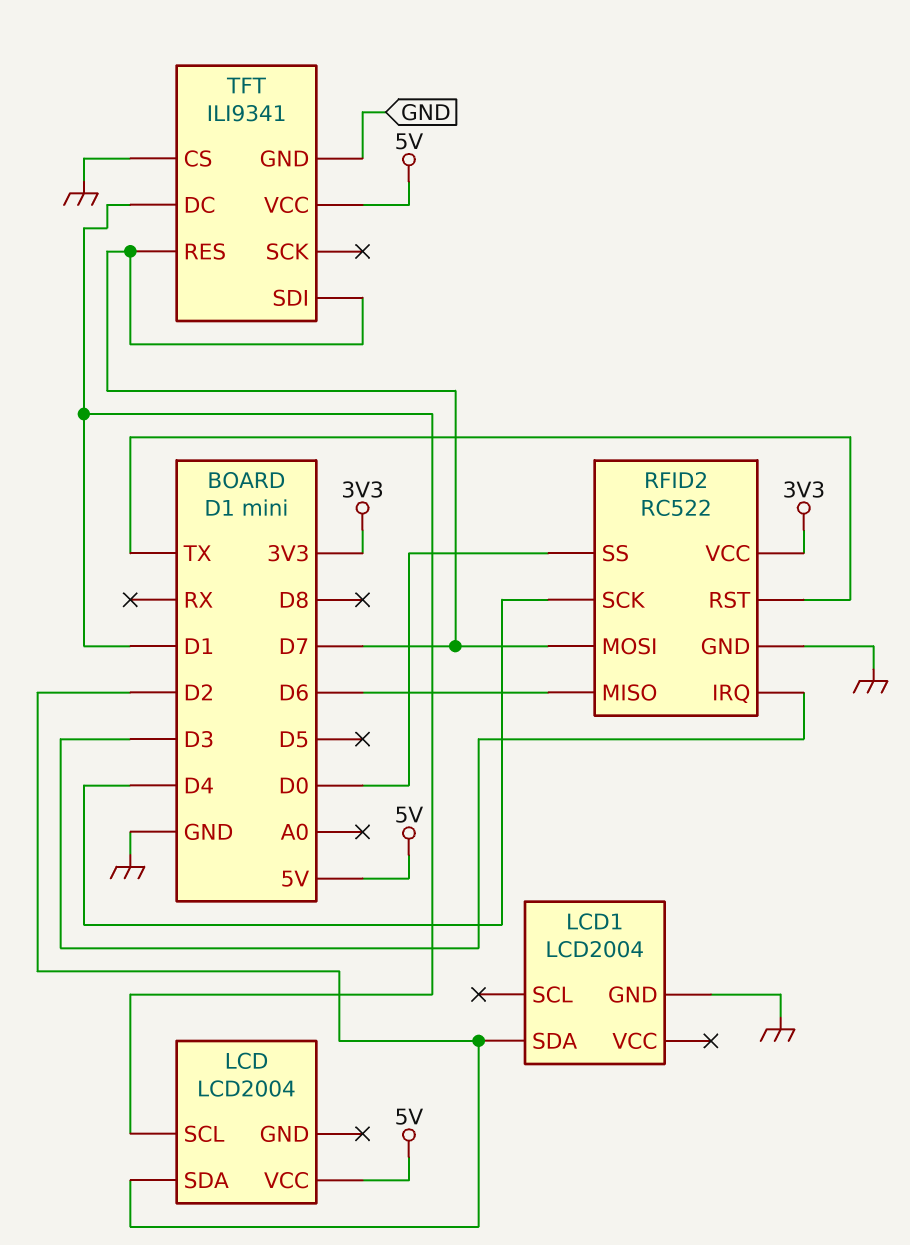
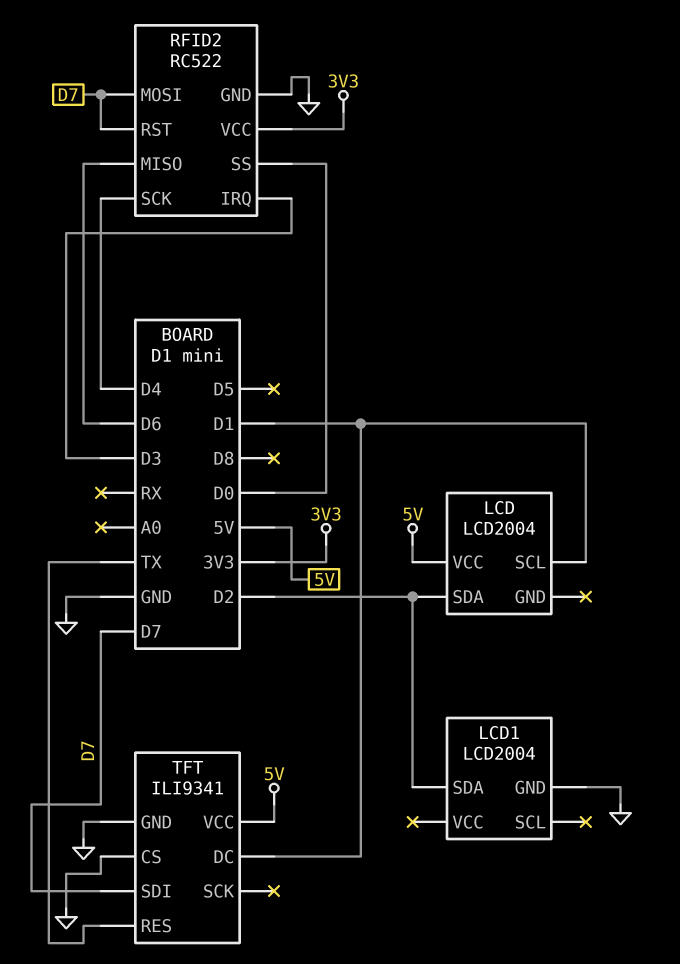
RFID2 pin RST: TX -> D7
TFT pin RES: D7 -> TX

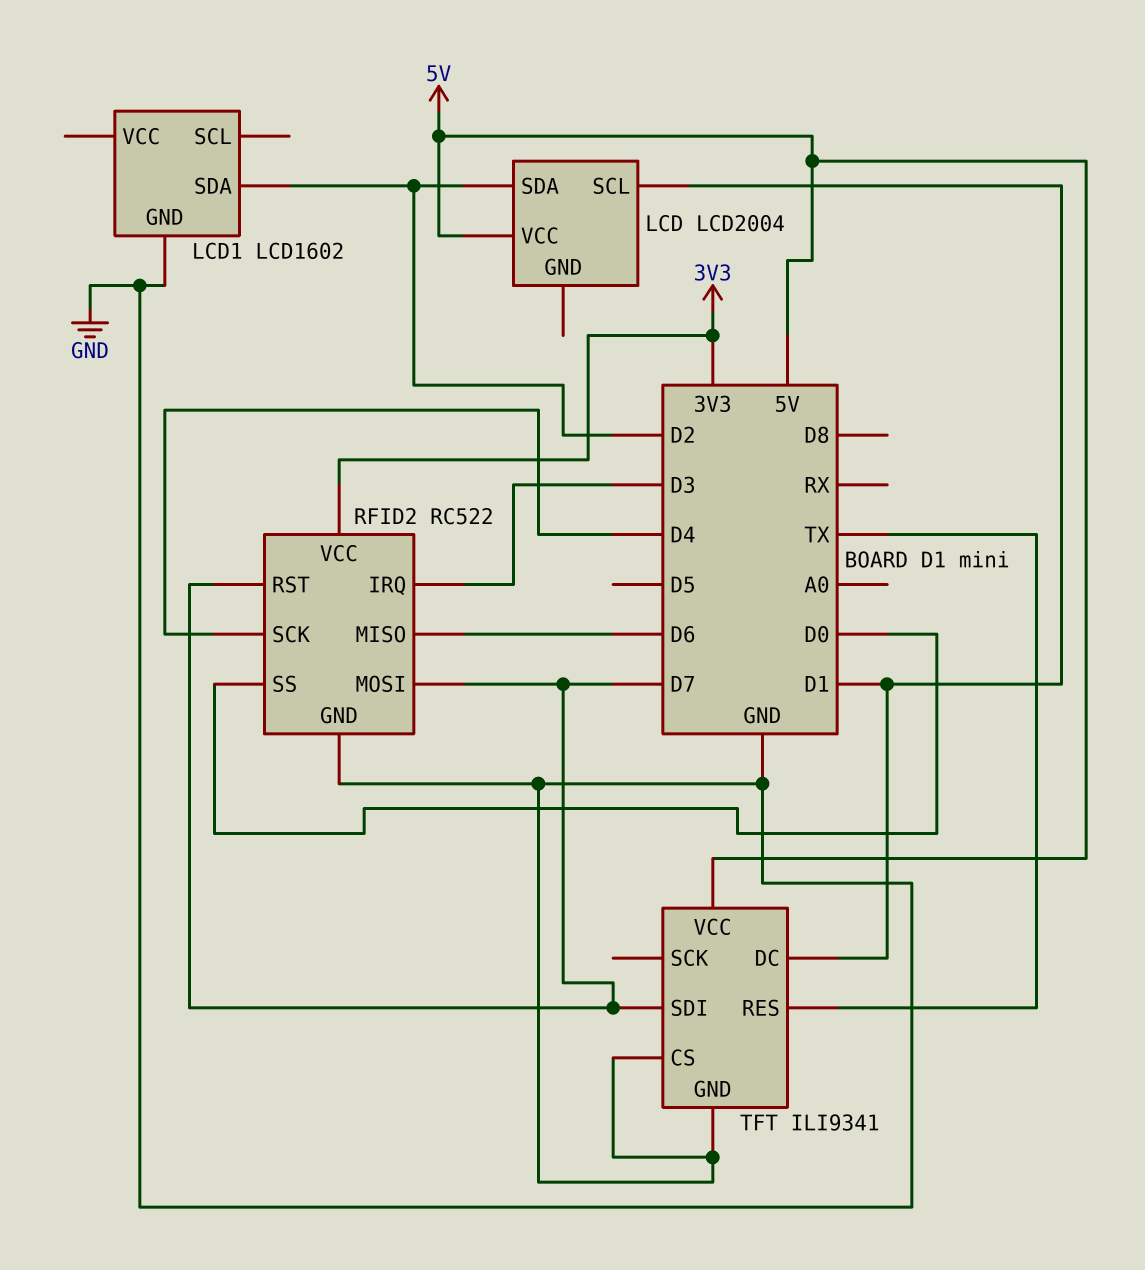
LCD1: LCD2004 -> LCD1602

